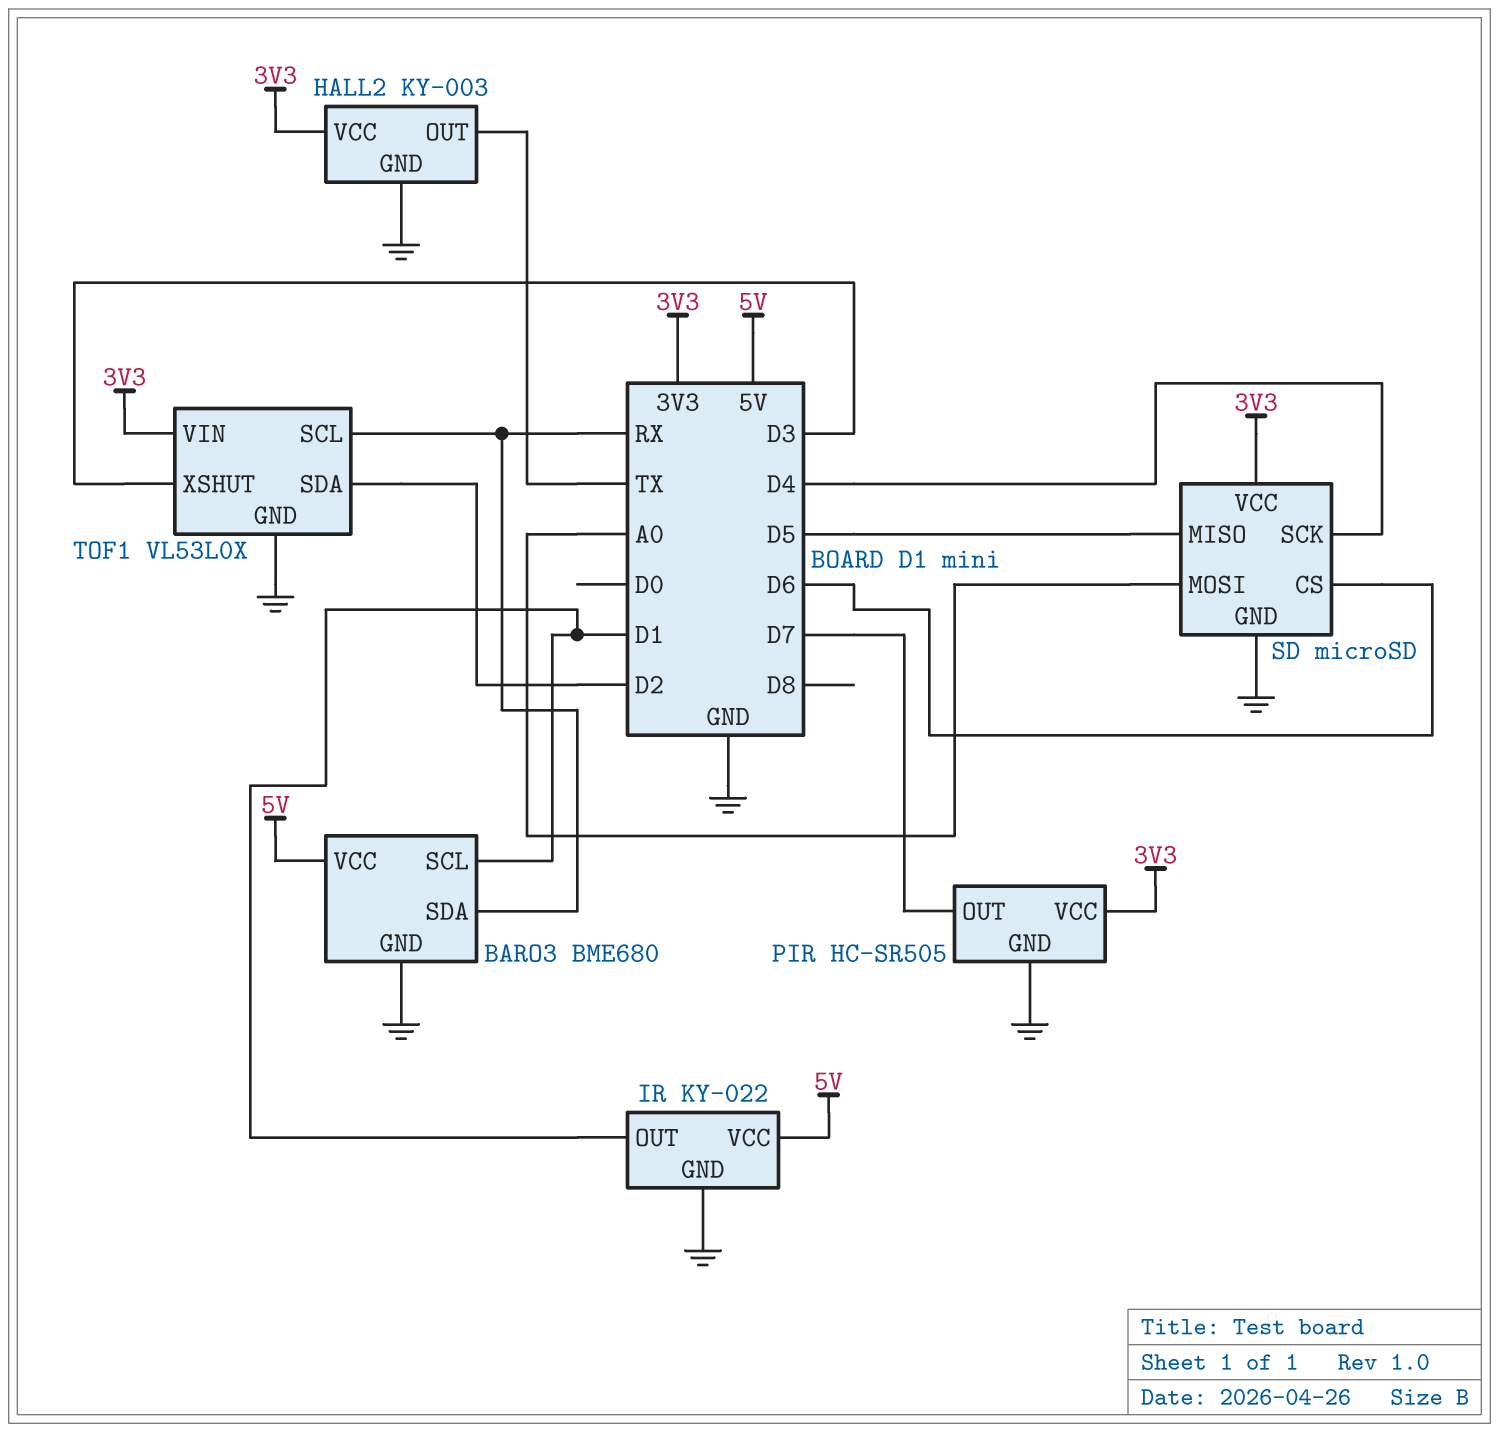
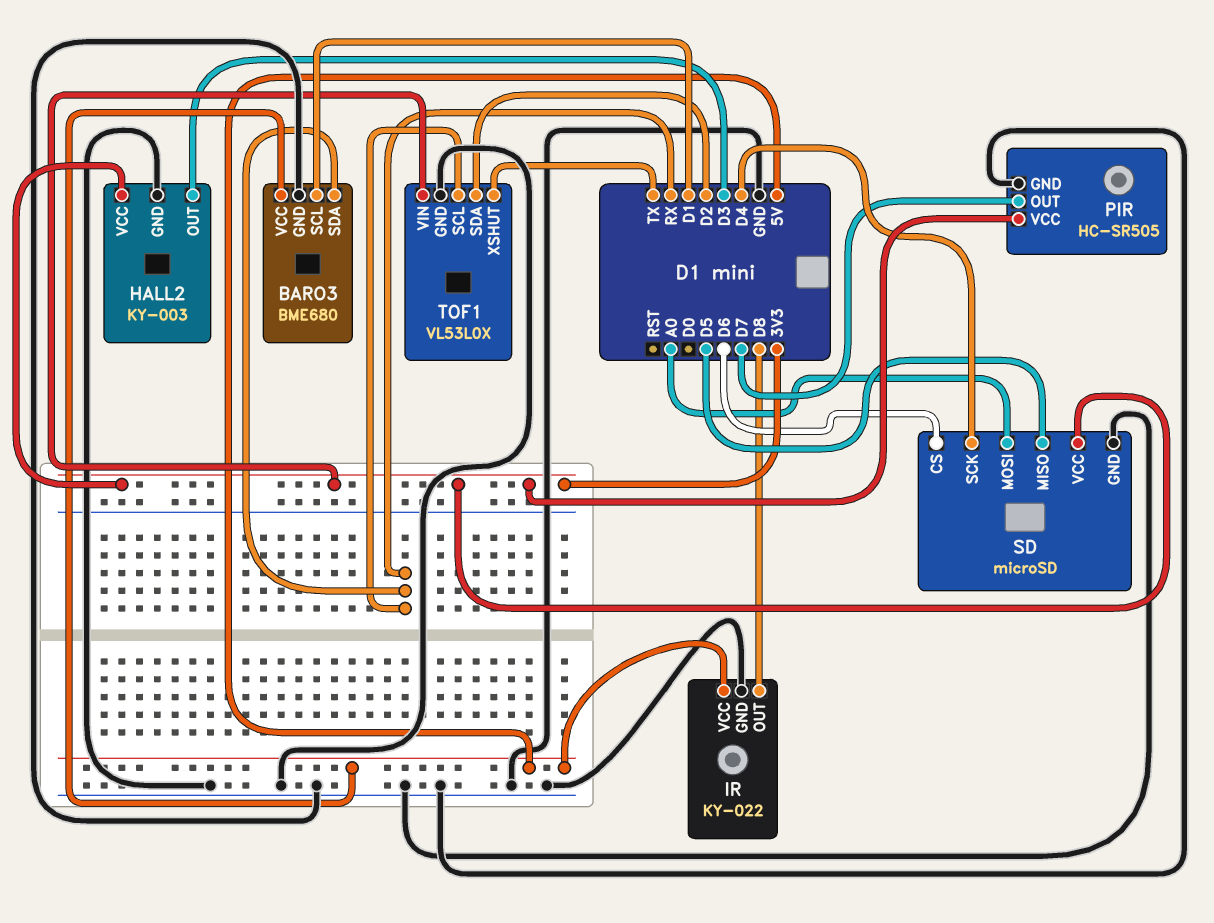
HALL2 pin OUT: TX -> D3
IR pin OUT: D1 -> D8
TOF1 pin XSHUT: D3 -> TX

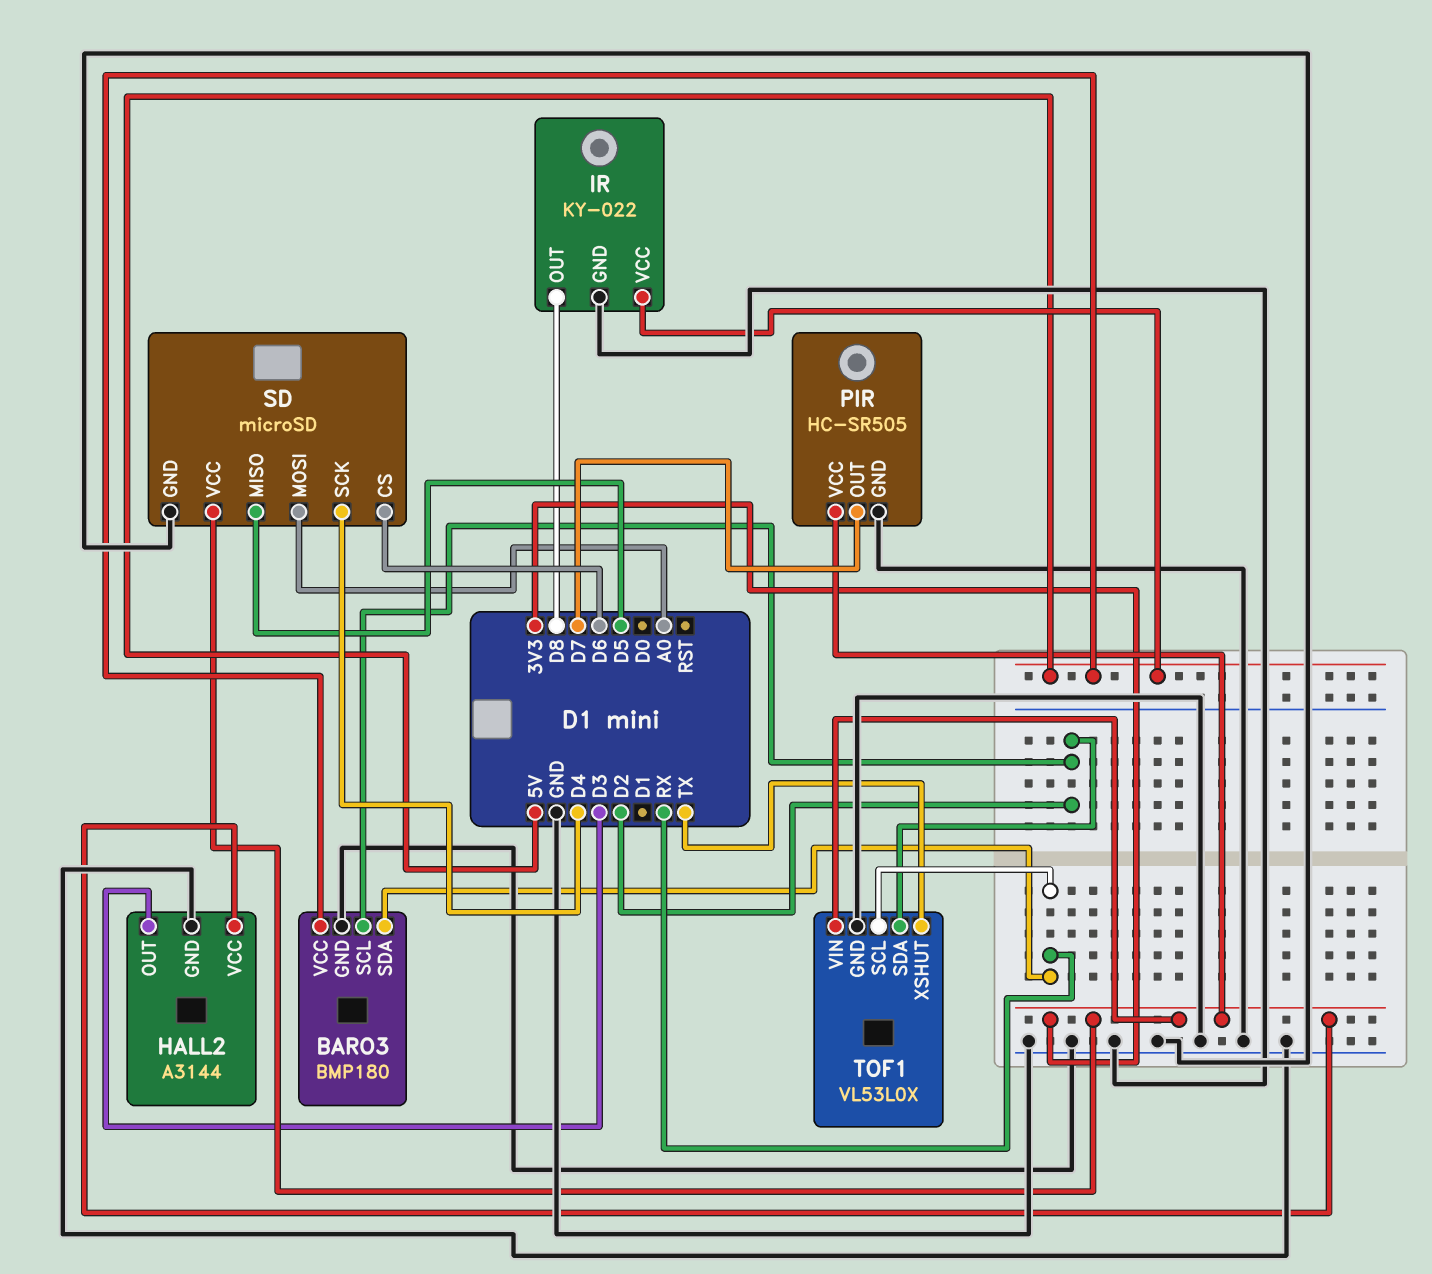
BARO3: BME680 -> BMP180
BARO3 pin SCL: D1 -> D2
HALL2: KY-003 -> A3144

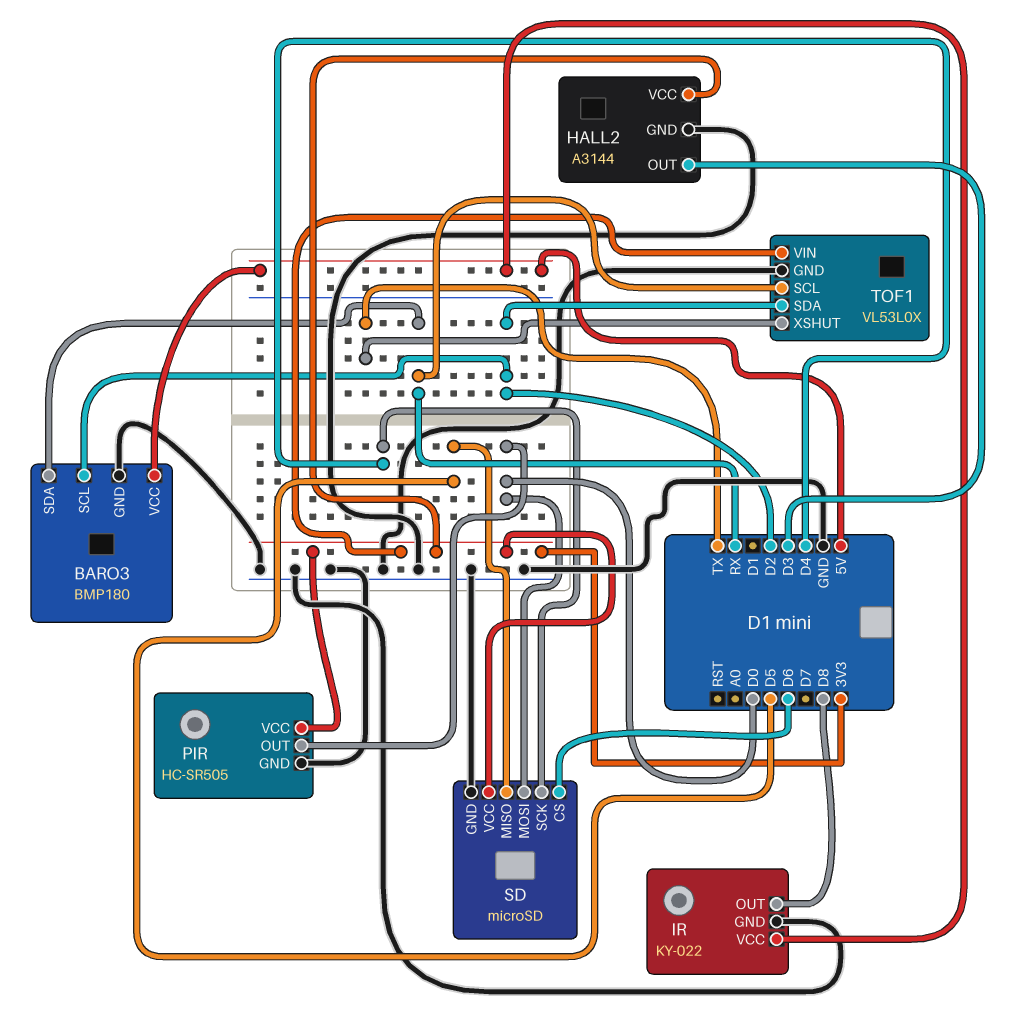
PIR pin OUT: D7 -> D0
SD pin MOSI: A0 -> D0

